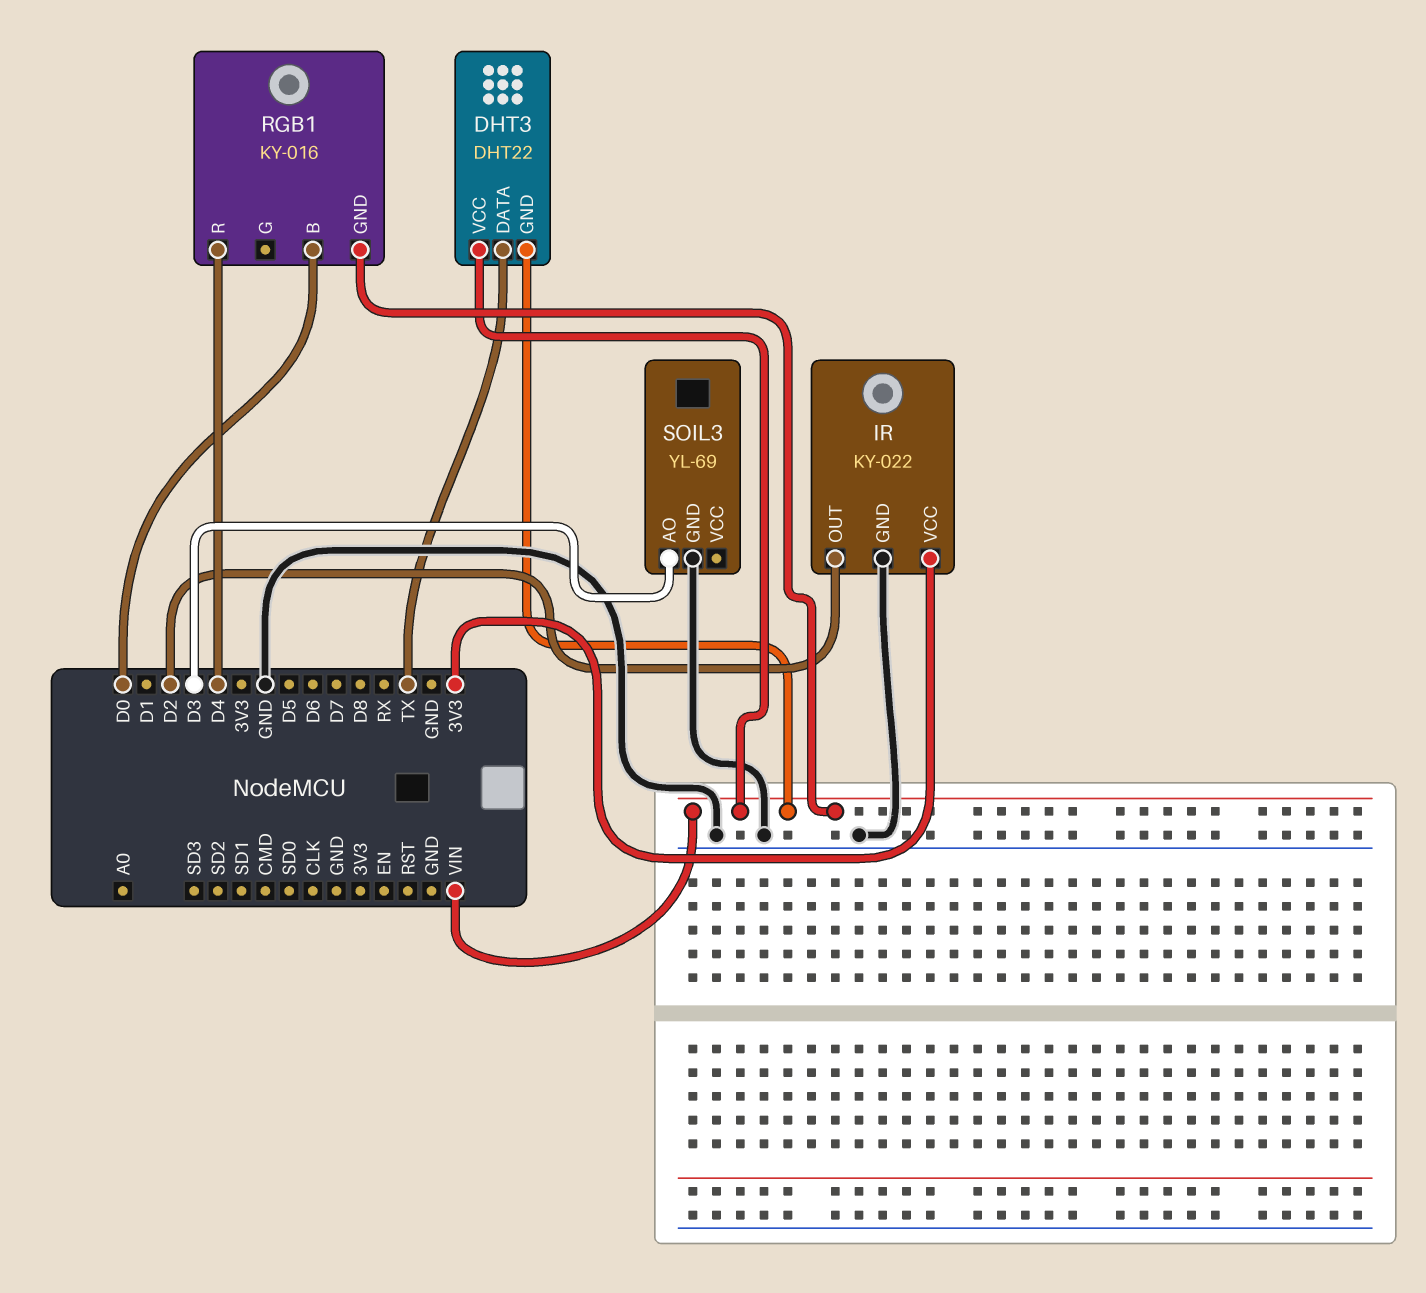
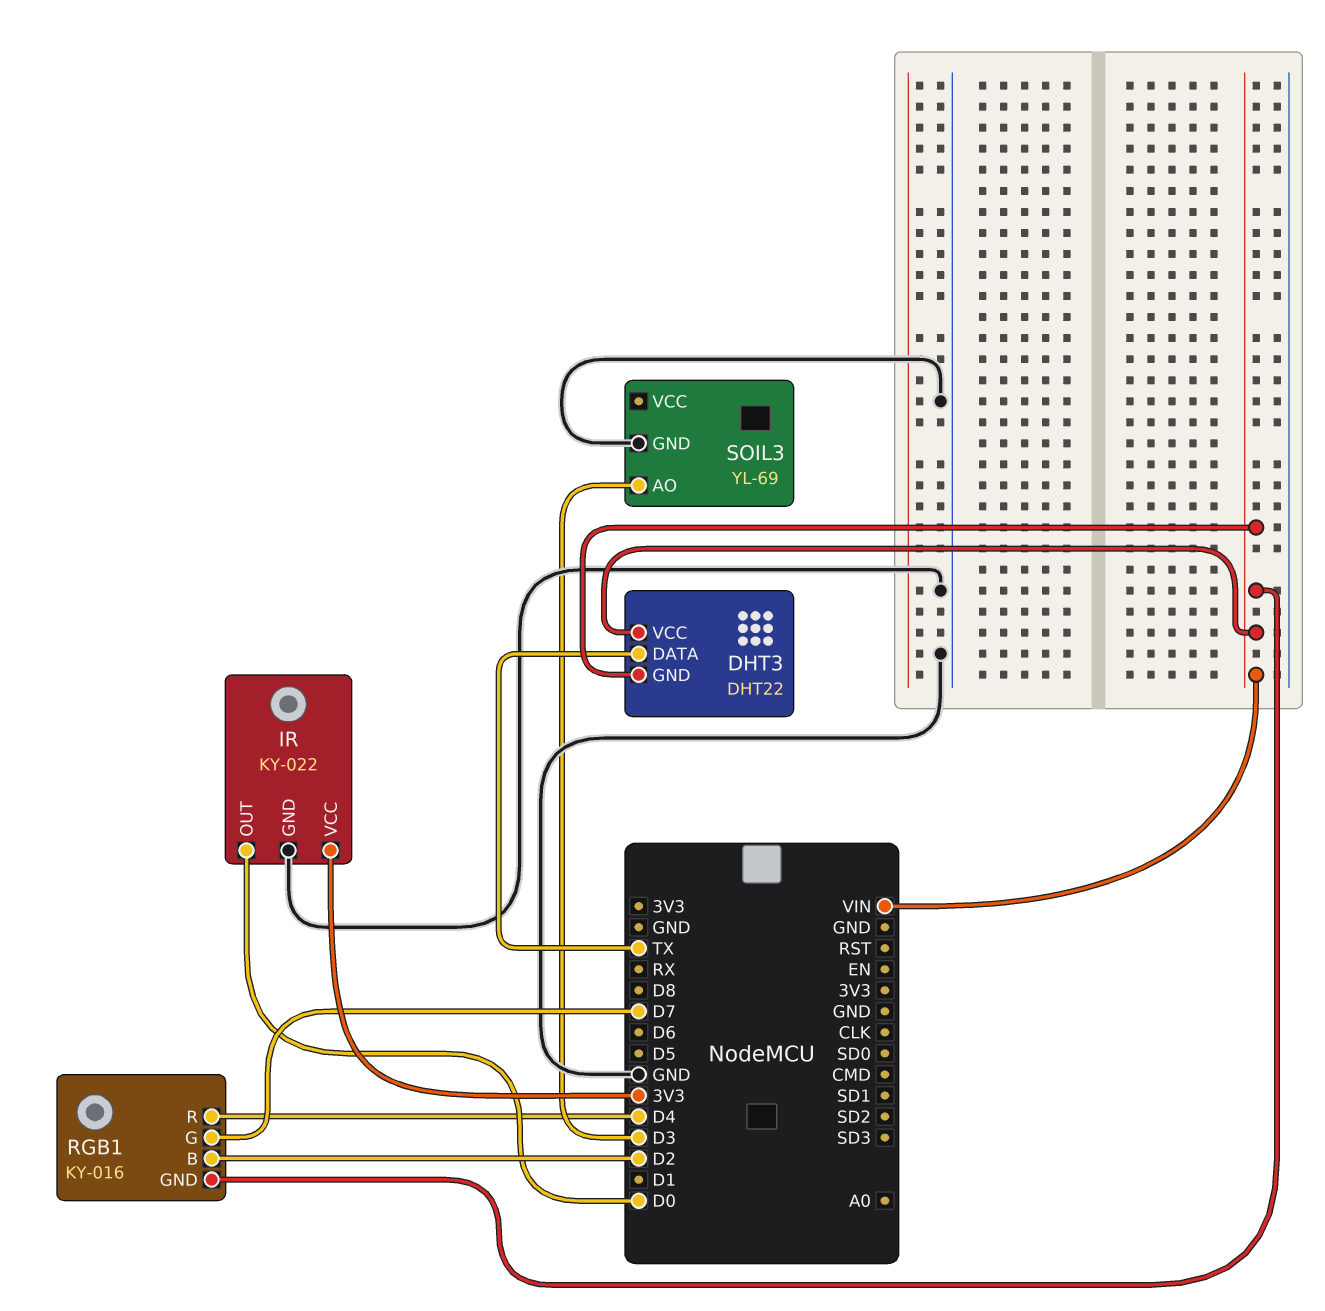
IR pin OUT: D2 -> D0
RGB1 pin B: D0 -> D2
RGB1 pin G: none -> D7

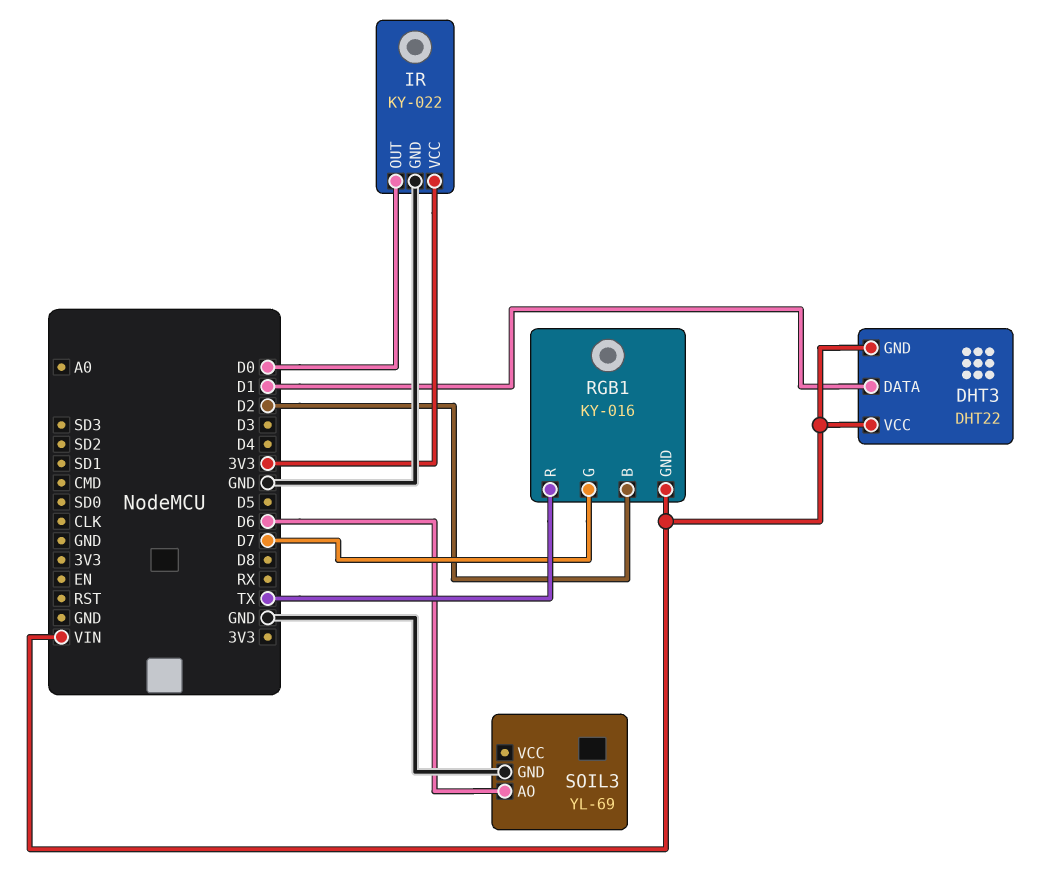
DHT3 pin DATA: TX -> D1
RGB1 pin R: D4 -> TX
SOIL3 pin AO: D3 -> D6

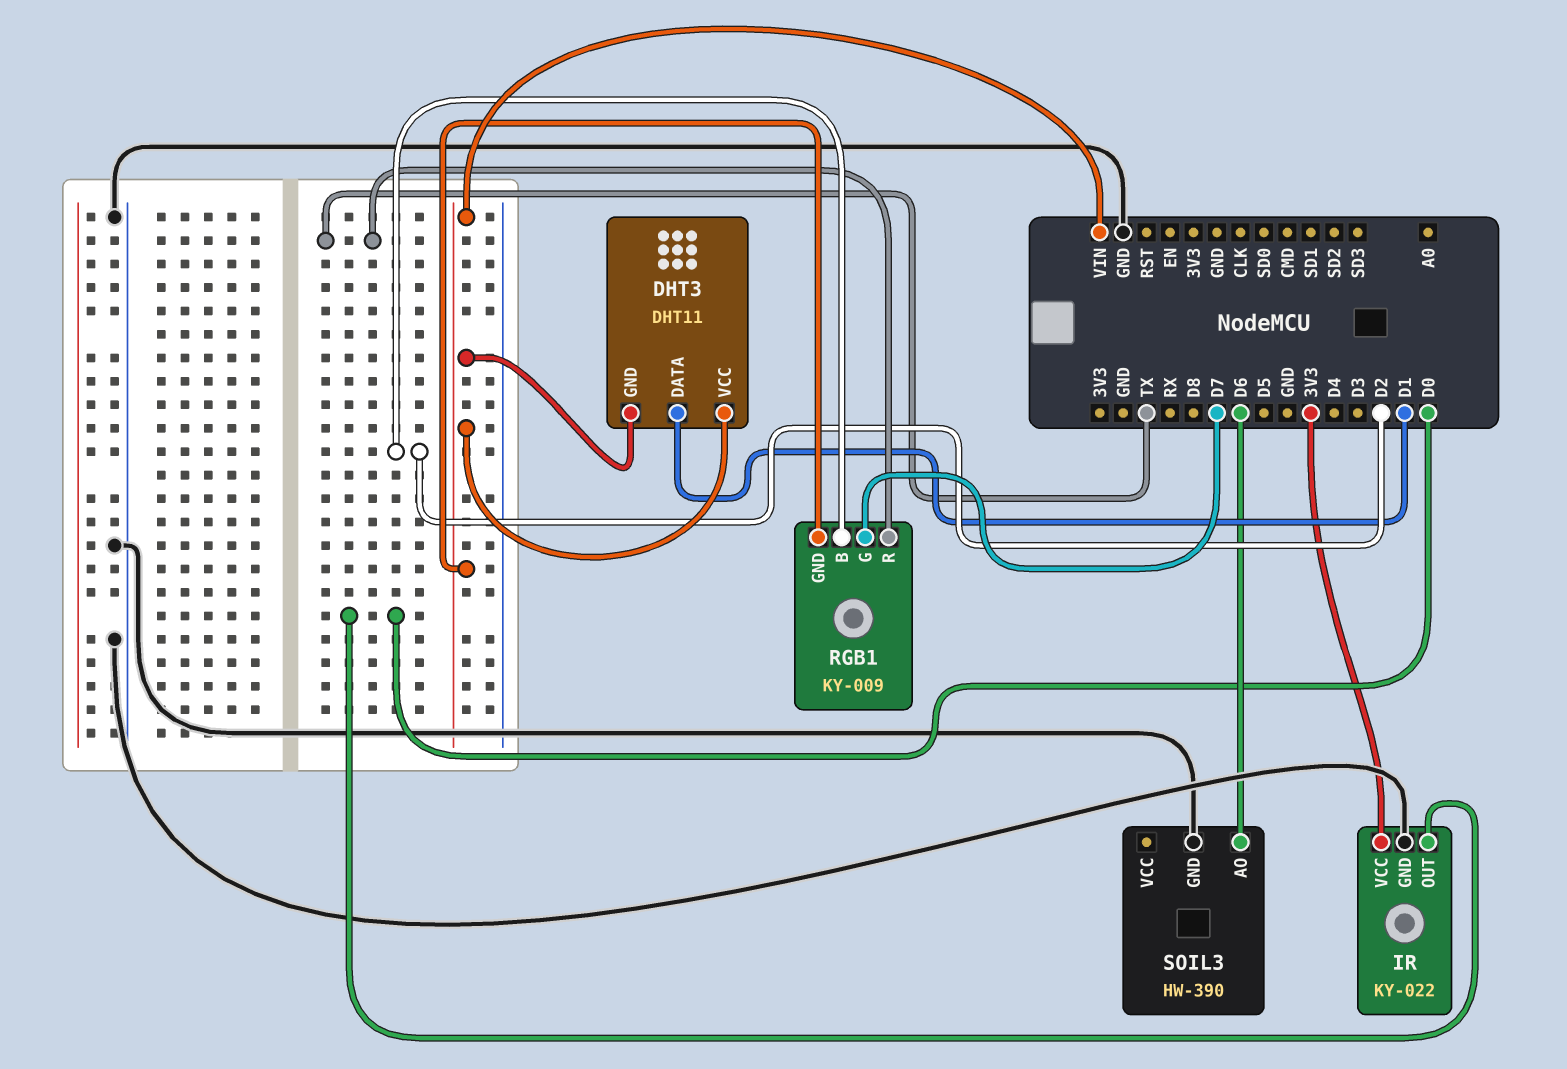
DHT3: DHT22 -> DHT11
RGB1: KY-016 -> KY-009
SOIL3: YL-69 -> HW-390

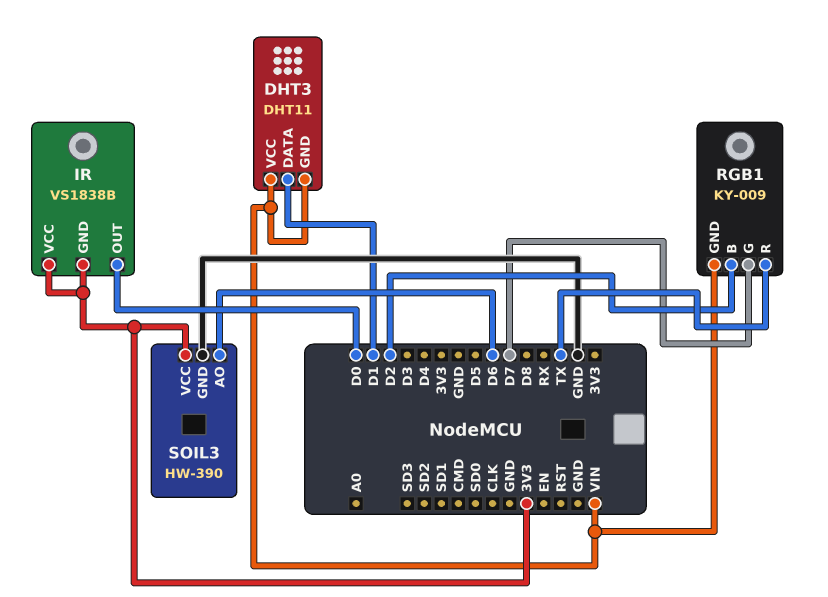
IR: KY-022 -> VS1838B
IR pin GND: GND -> 3V3
SOIL3 pin VCC: none -> 3V3

